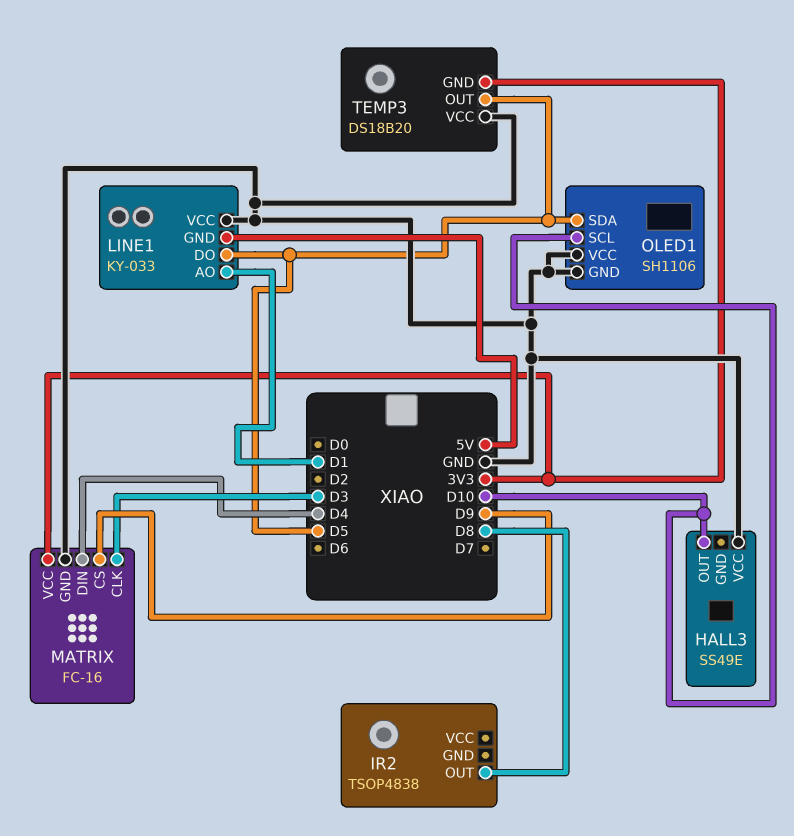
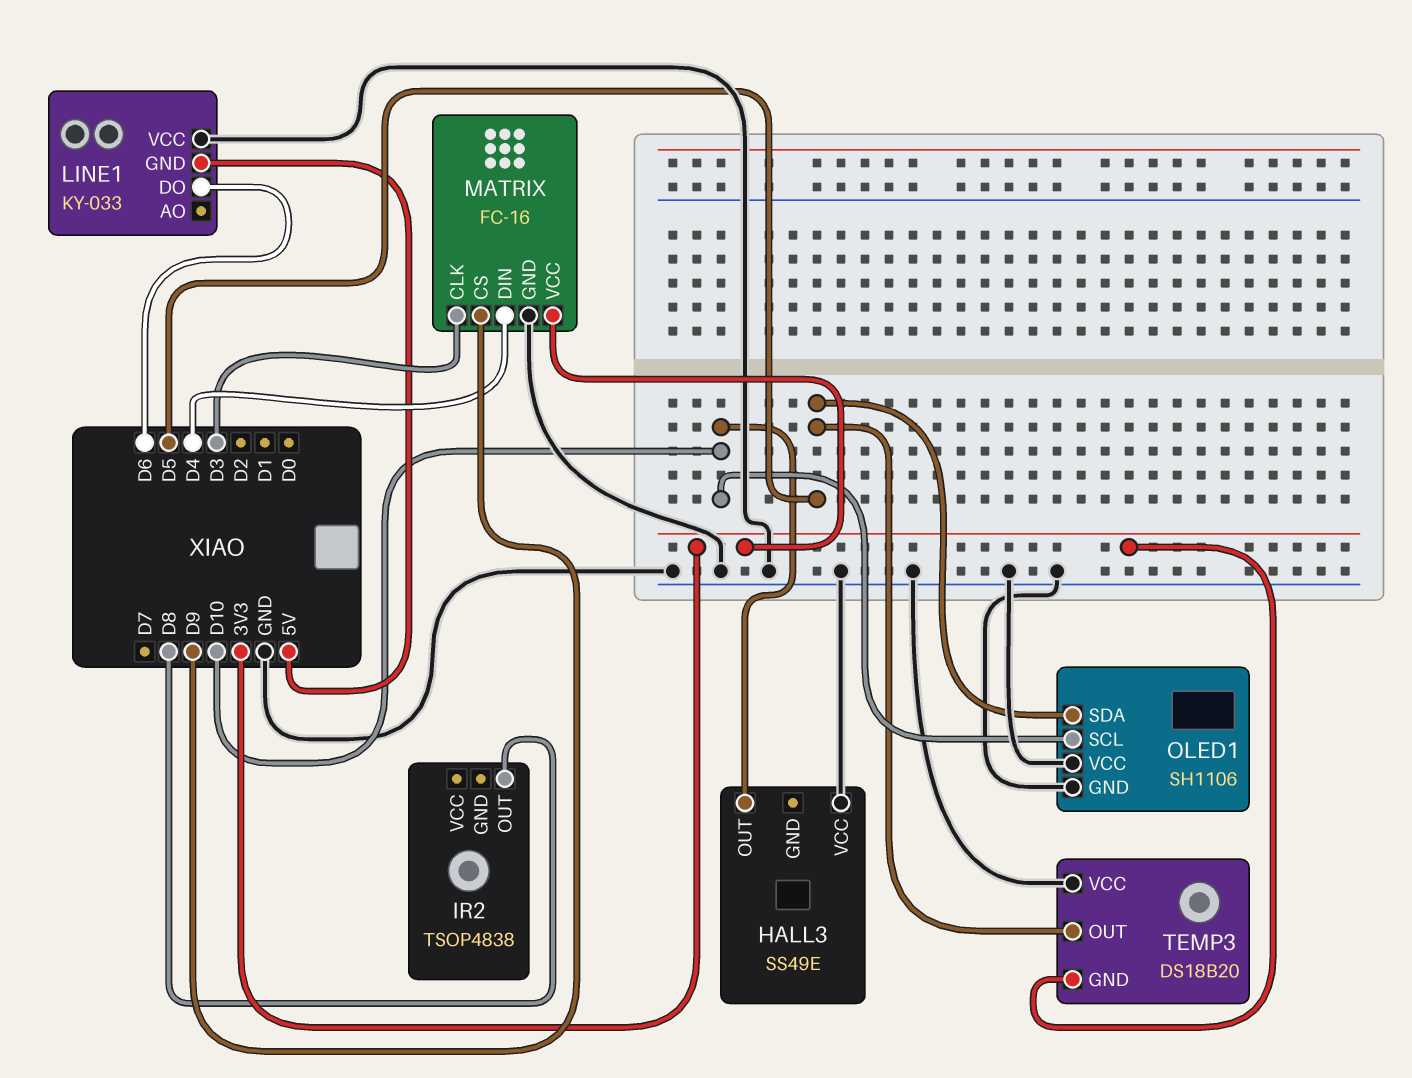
LINE1 pin AO: D1 -> none
LINE1 pin DO: D5 -> D6

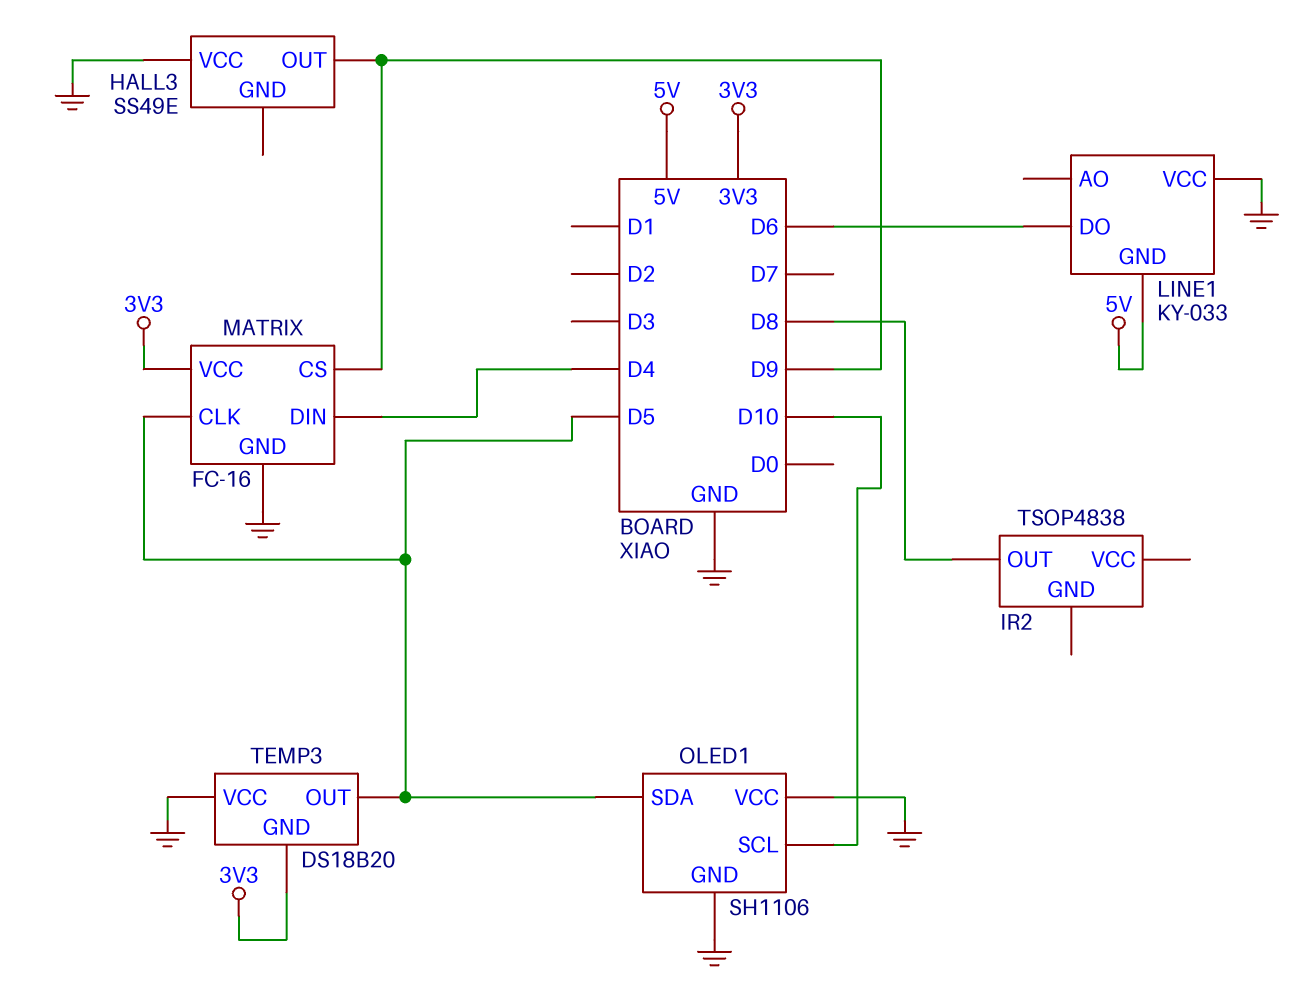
HALL3 pin OUT: D10 -> D9
MATRIX pin CLK: D3 -> D5

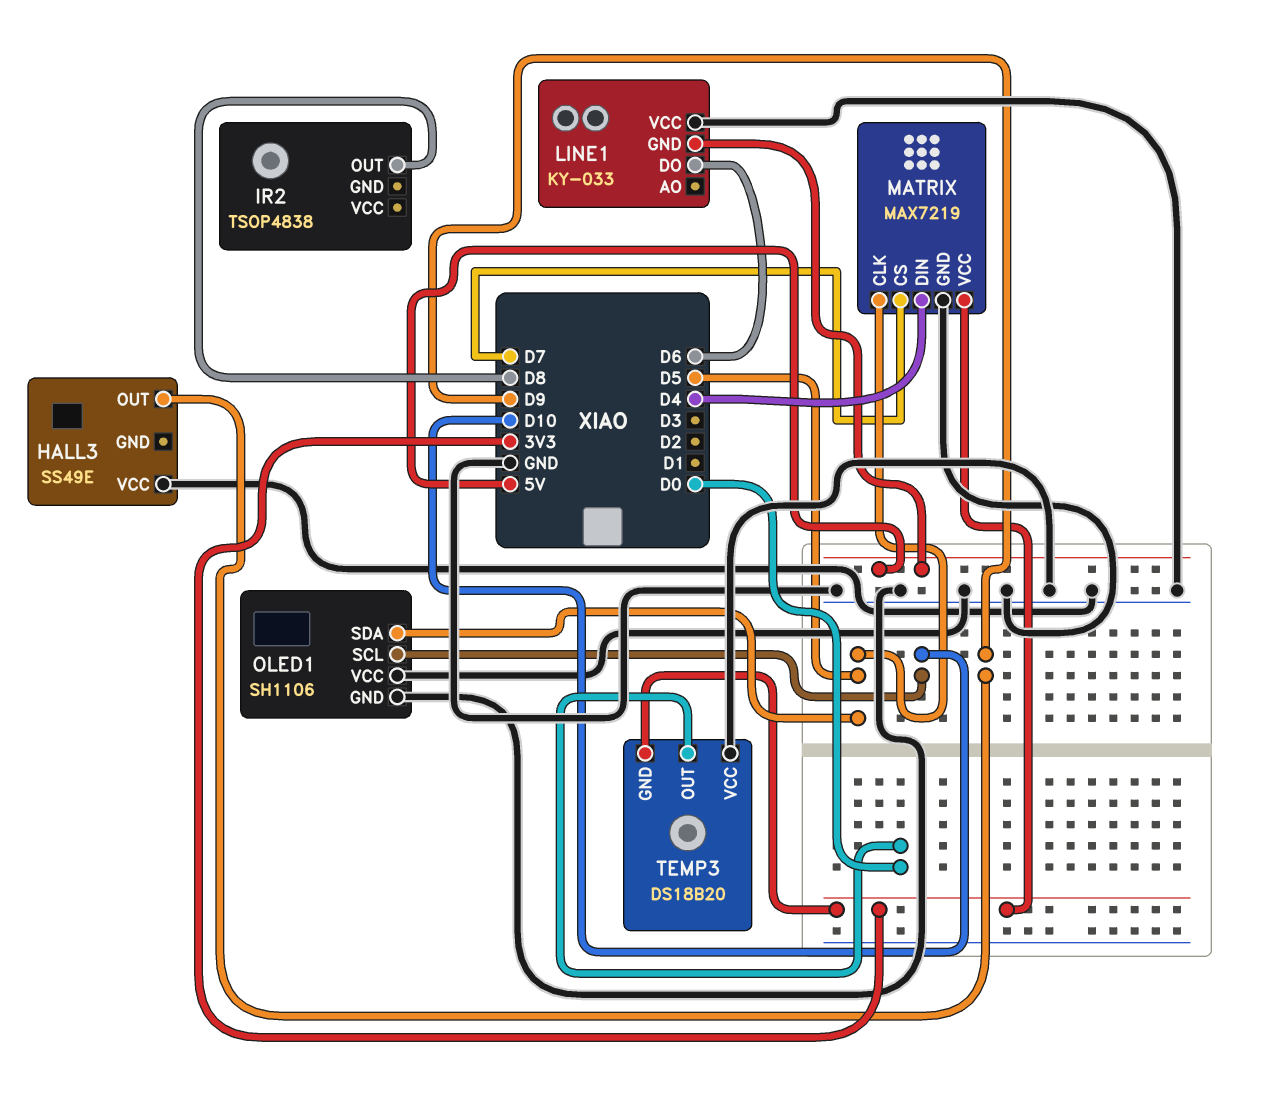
MATRIX: FC-16 -> MAX7219
MATRIX pin CS: D9 -> D7
TEMP3 pin OUT: D5 -> D0

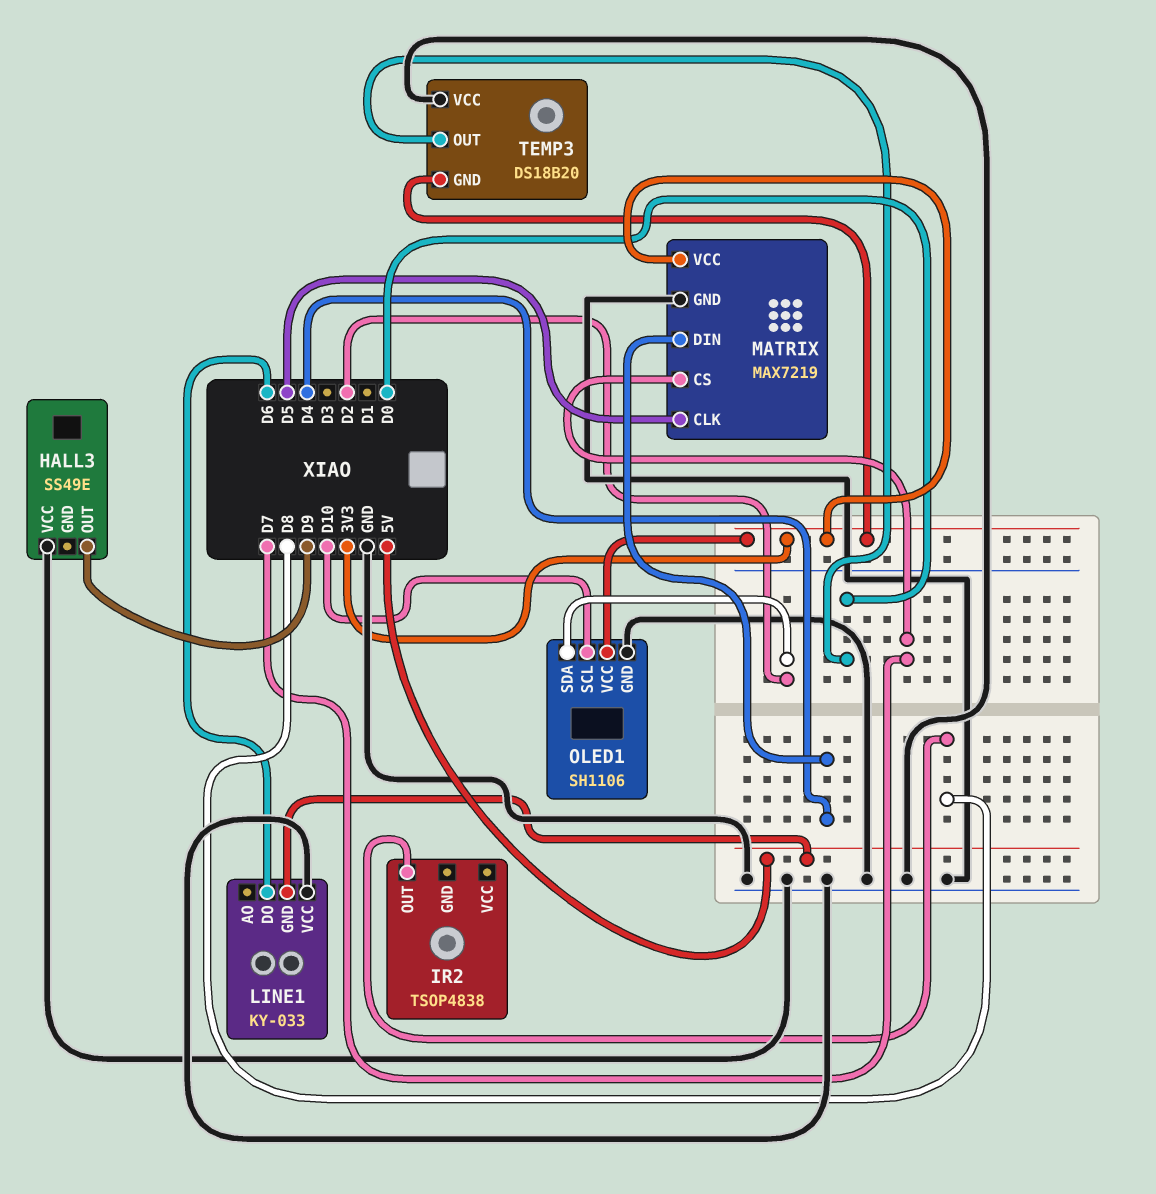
OLED1 pin SDA: D5 -> D2
OLED1 pin VCC: GND -> 3V3

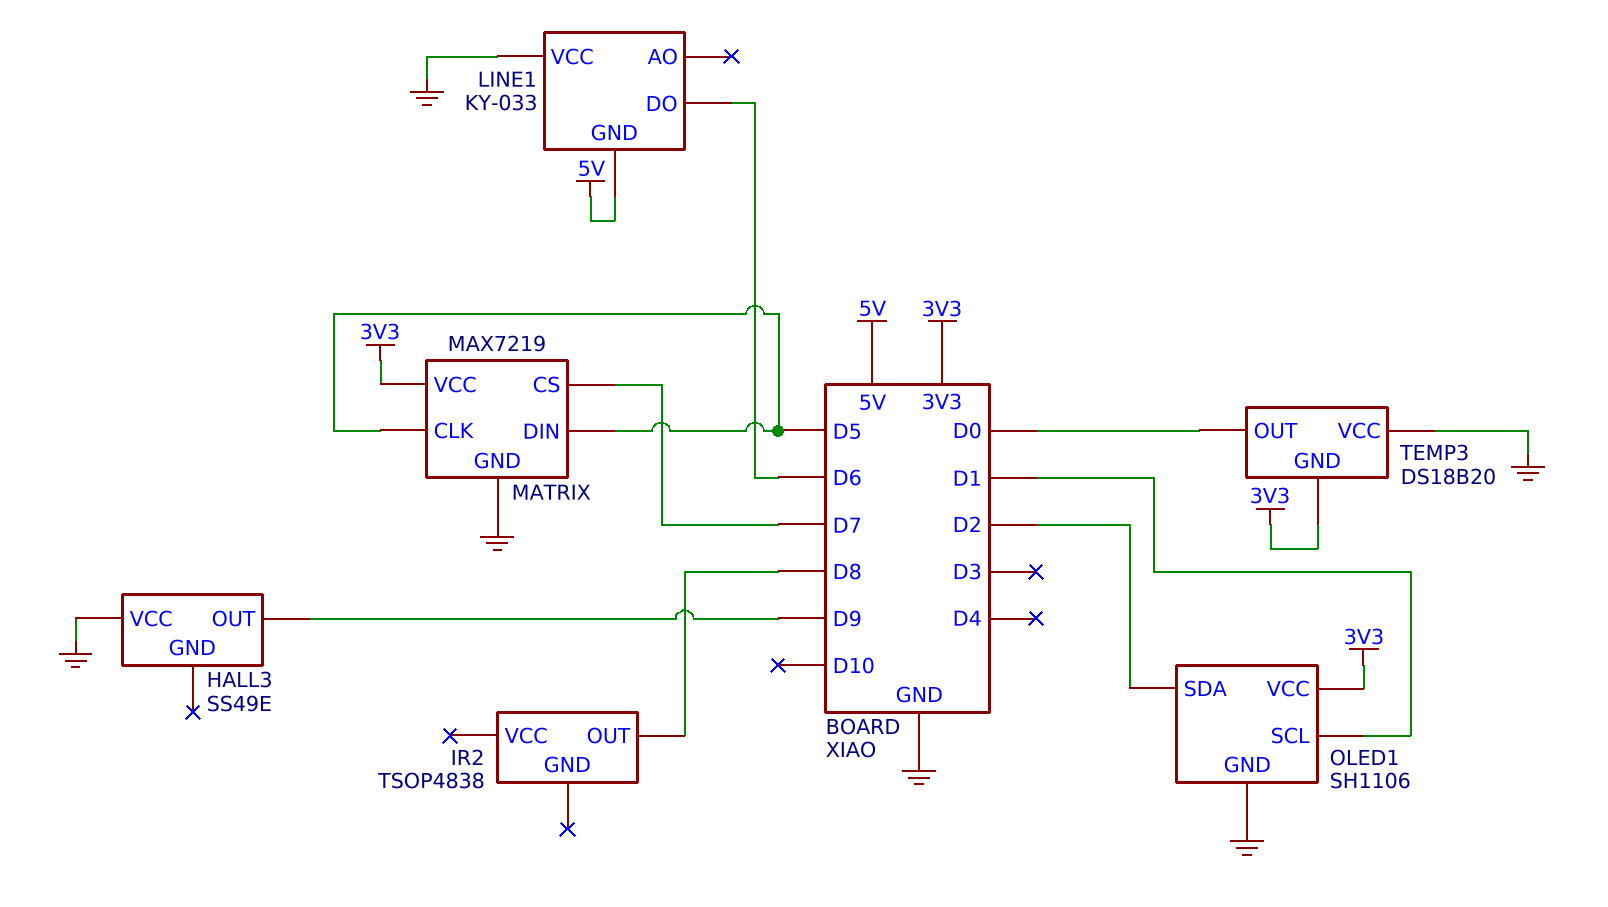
MATRIX pin DIN: D4 -> D5
OLED1 pin SCL: D10 -> D1

